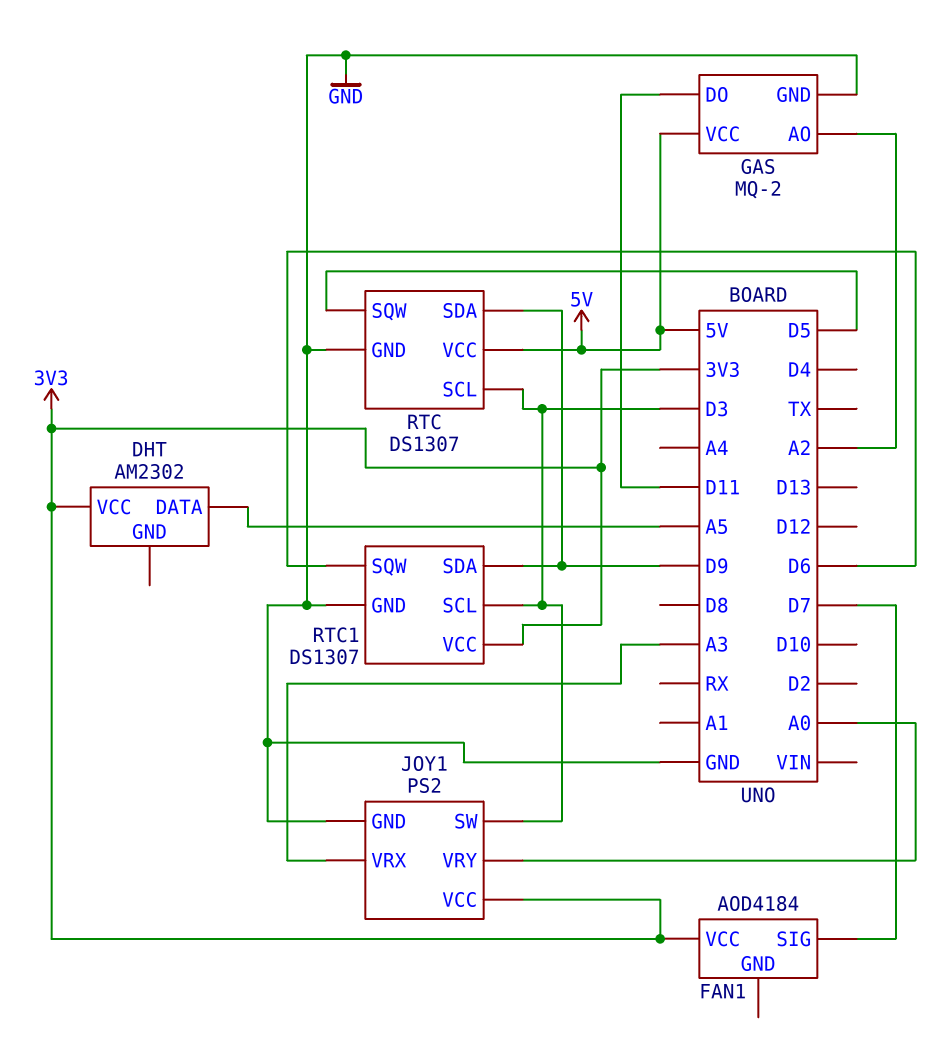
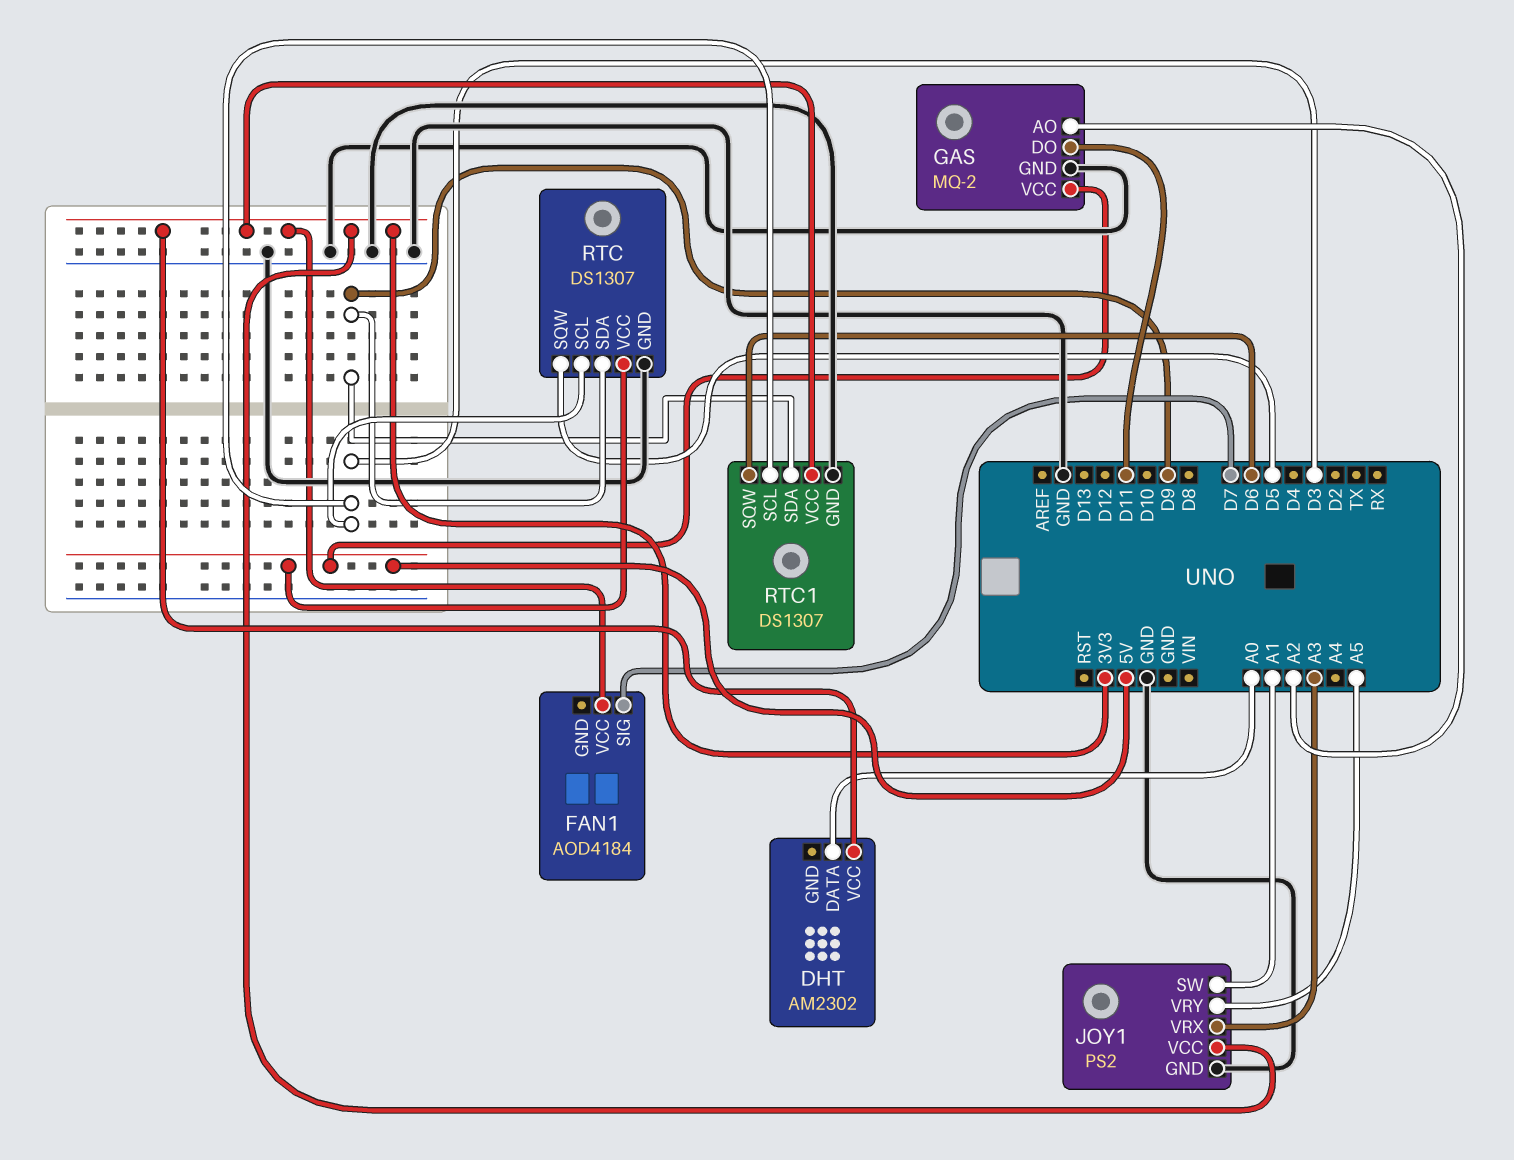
DHT pin DATA: A5 -> A0
JOY1 pin SW: D3 -> A1
JOY1 pin VRY: A0 -> A5

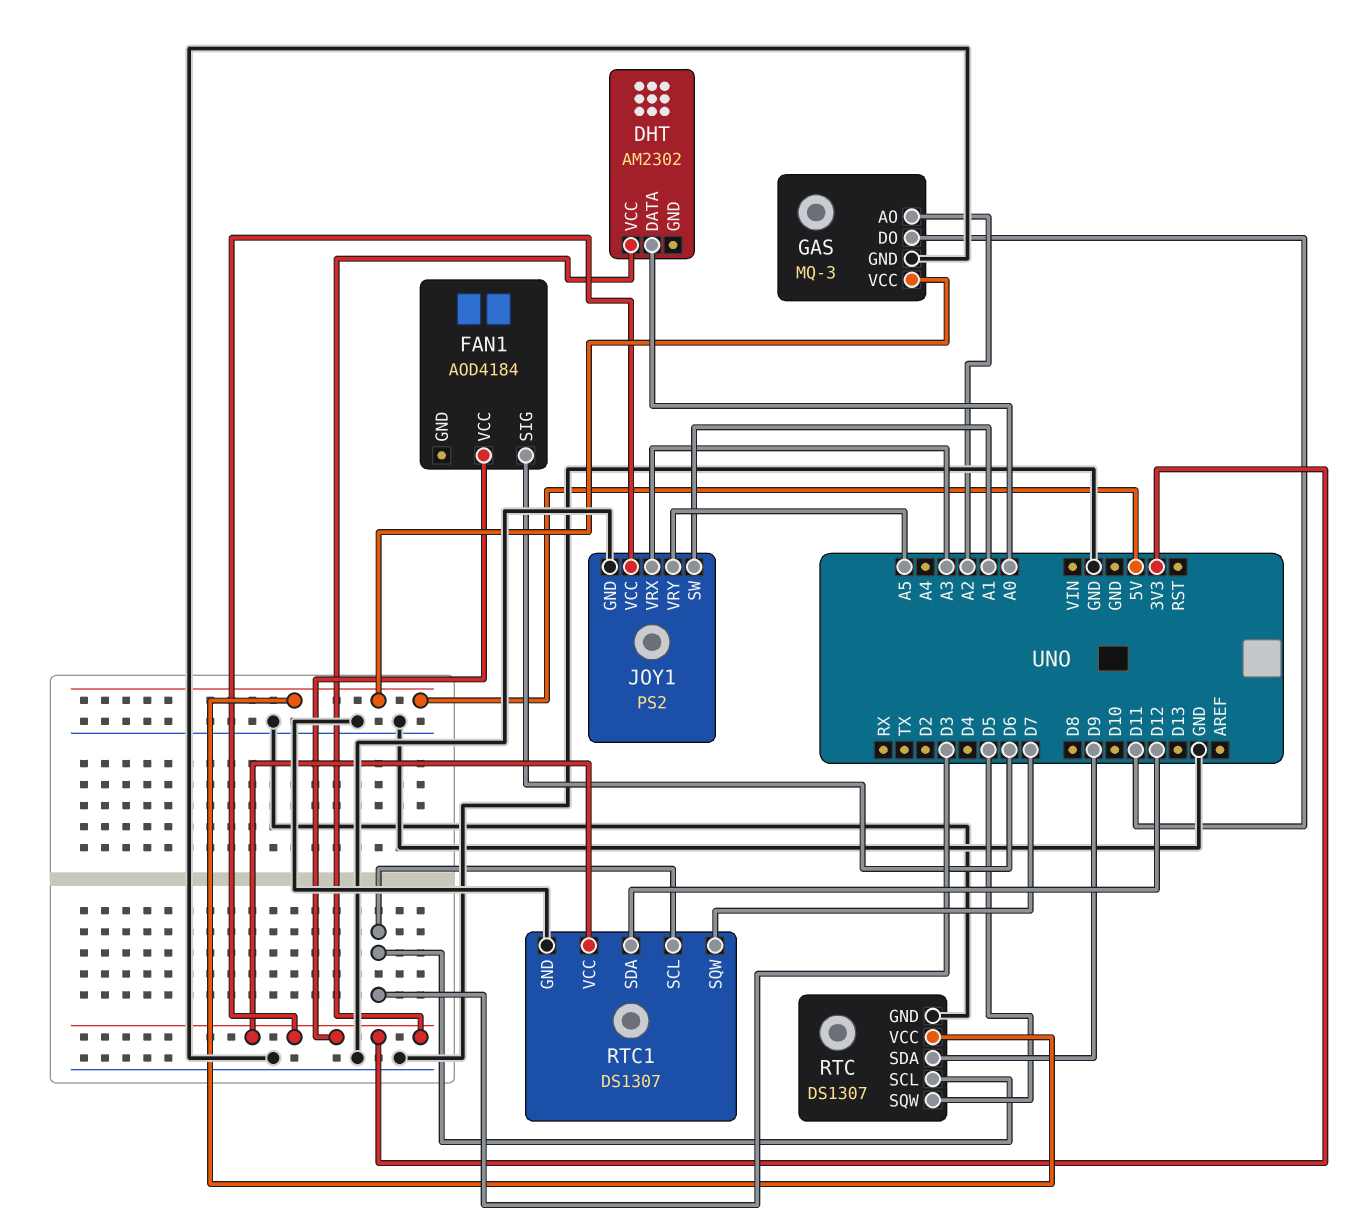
FAN1 pin SIG: D7 -> D6
GAS: MQ-2 -> MQ-3
RTC1 pin SDA: D9 -> D12
RTC1 pin SQW: D6 -> D7

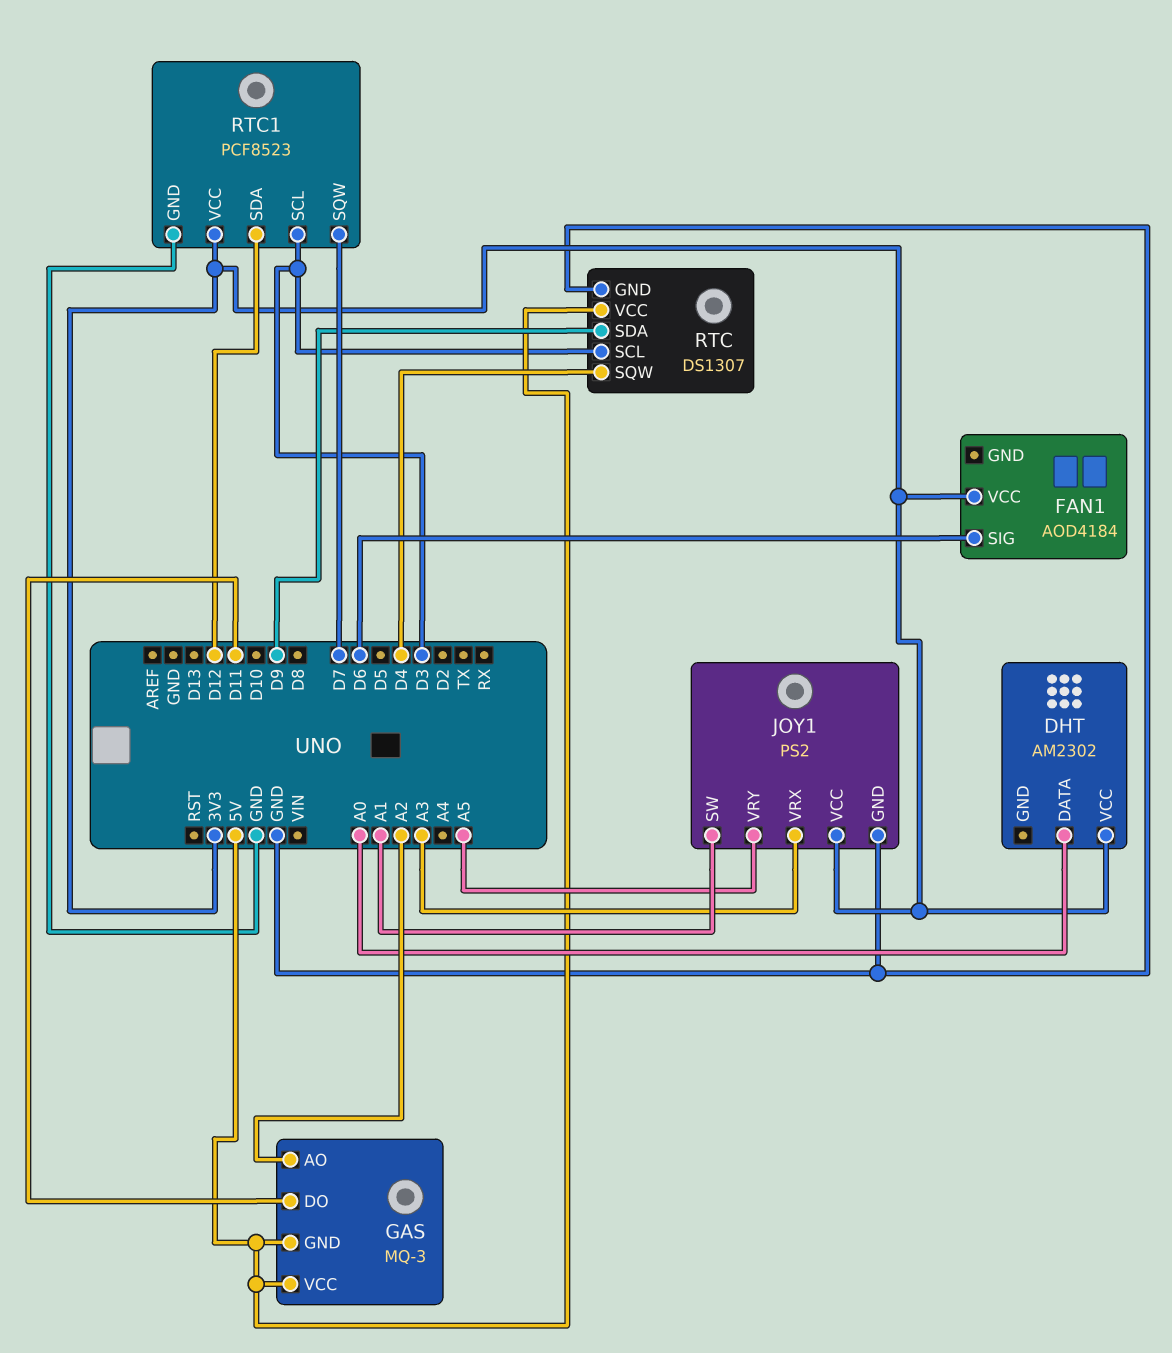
GAS pin GND: GND -> 5V
RTC pin SQW: D5 -> D4
RTC1: DS1307 -> PCF8523

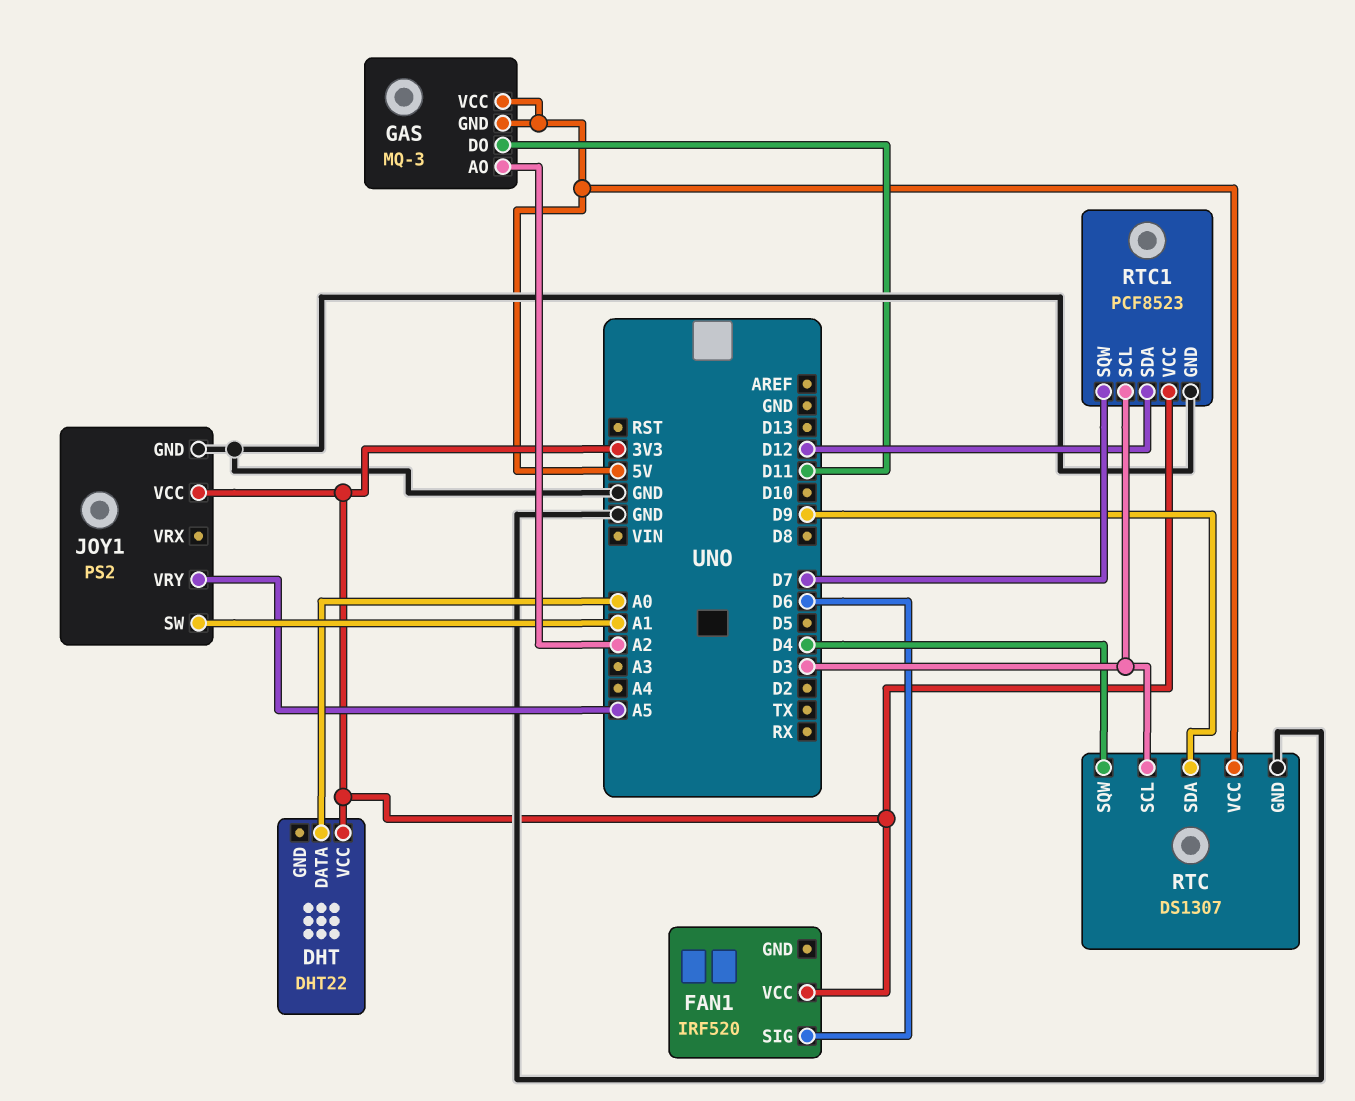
DHT: AM2302 -> DHT22
FAN1: AOD4184 -> IRF520
JOY1 pin VRX: A3 -> none

